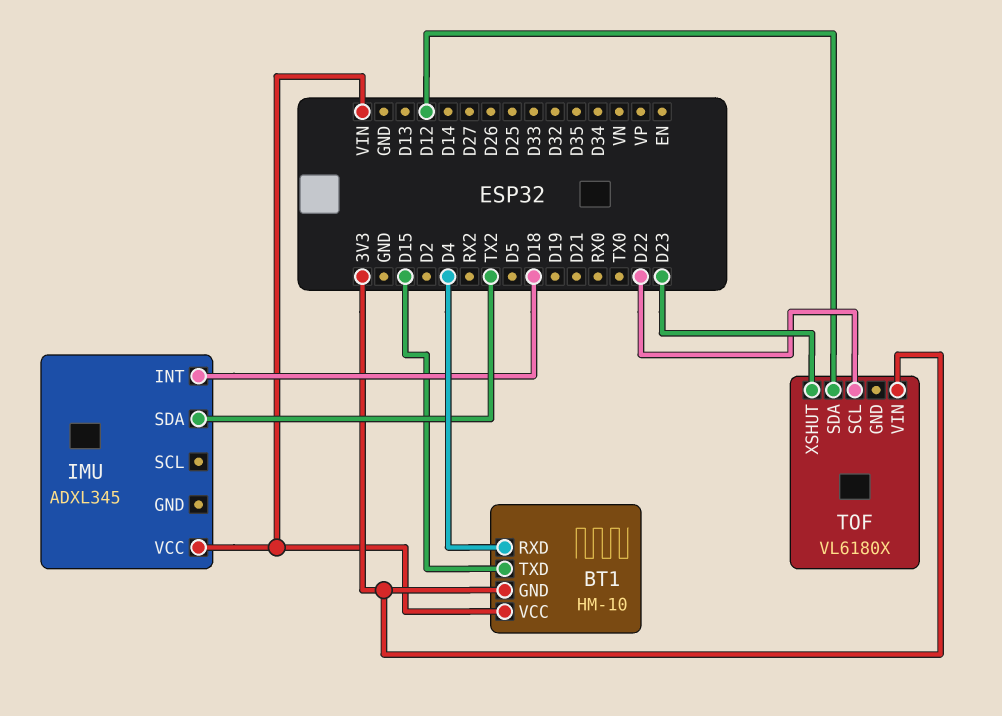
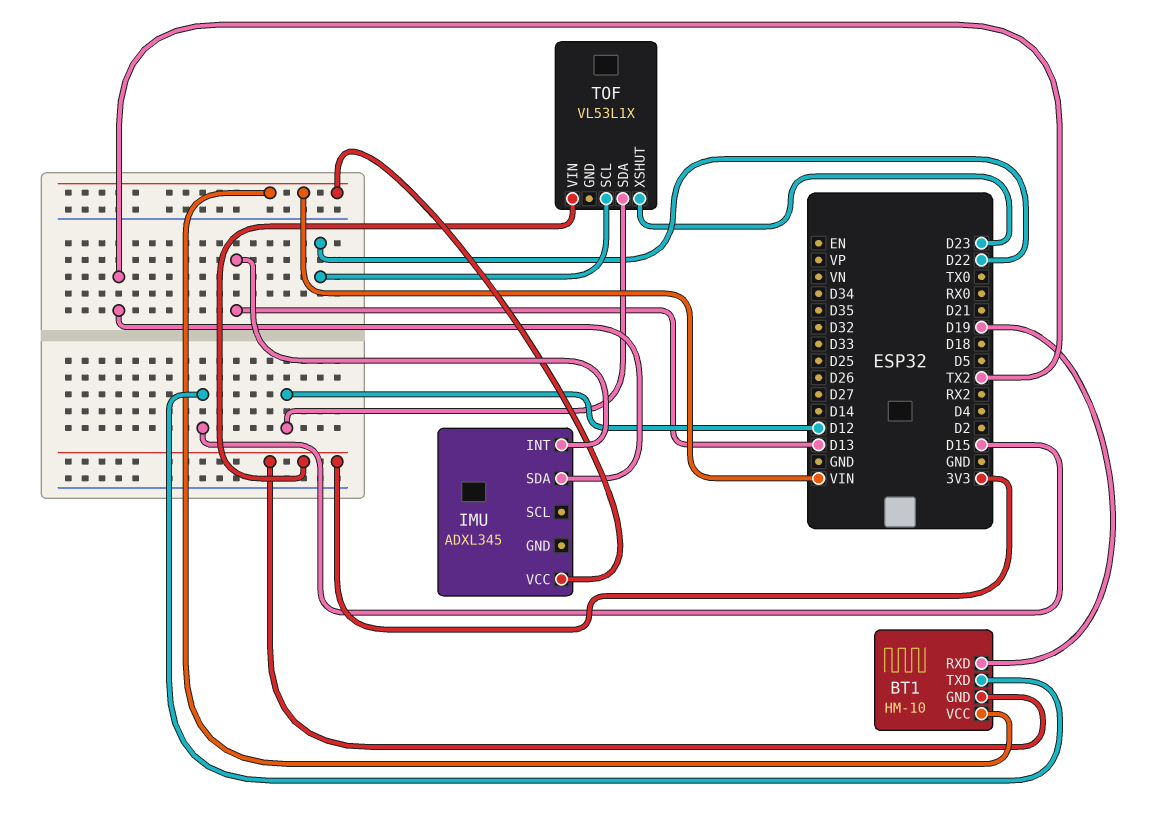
BT1 pin RXD: D4 -> D19
IMU pin INT: D18 -> D13
TOF: VL6180X -> VL53L1X

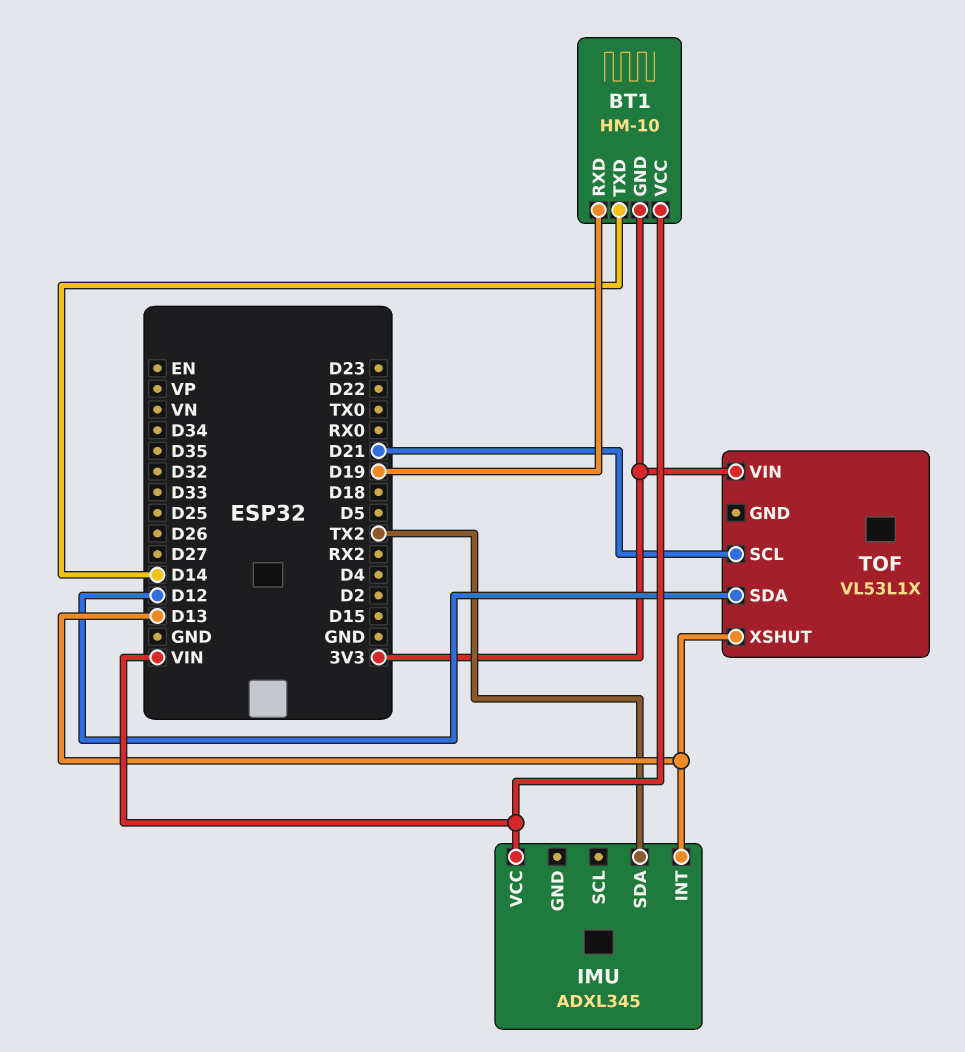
BT1 pin TXD: D15 -> D14
TOF pin SCL: D22 -> D21
TOF pin XSHUT: D23 -> D13

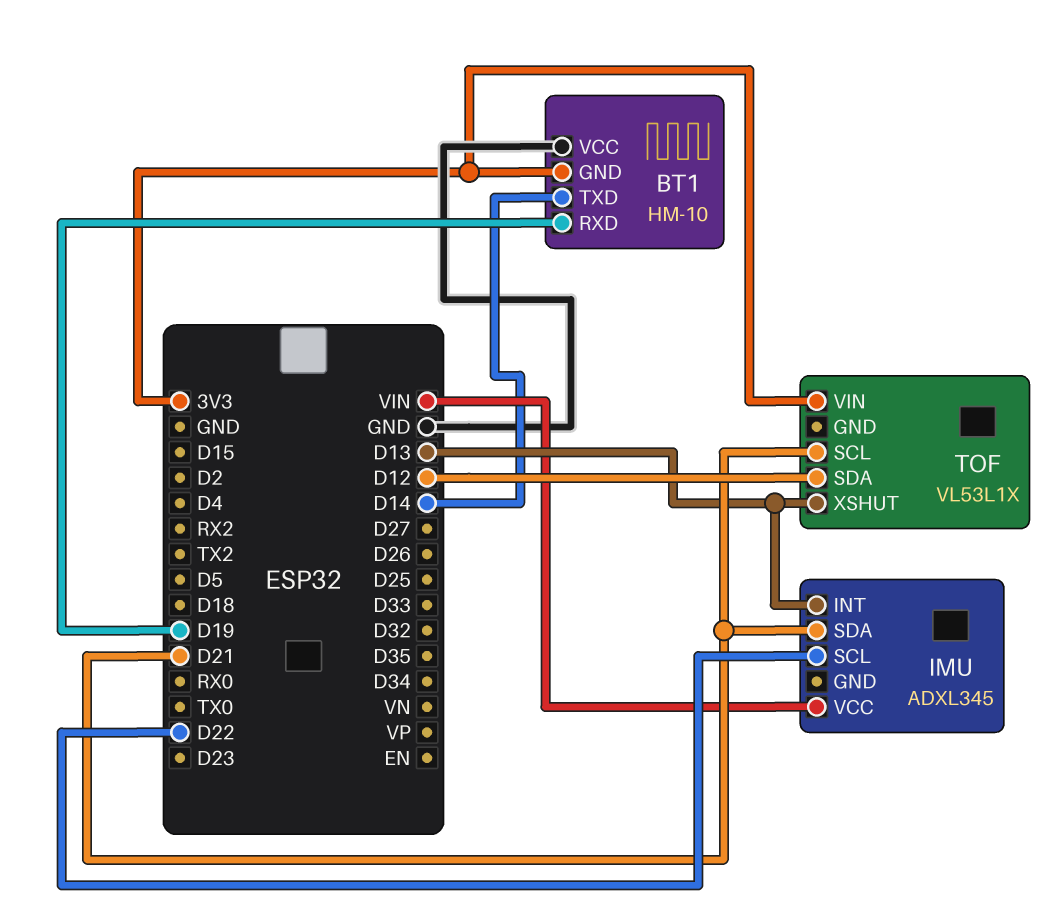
BT1 pin VCC: VIN -> GND
IMU pin SCL: none -> D22
IMU pin SDA: TX2 -> D21

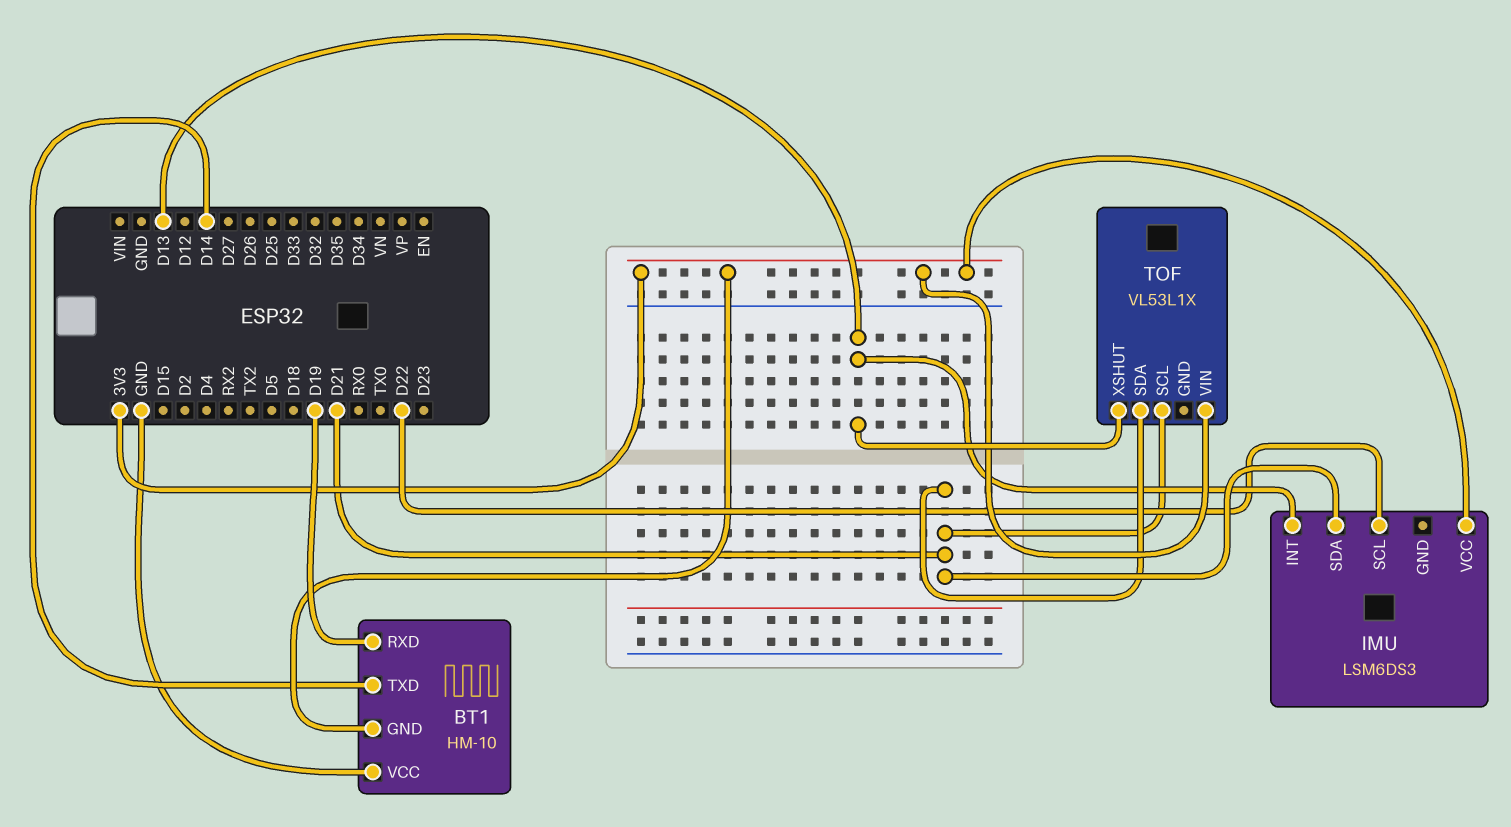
IMU: ADXL345 -> LSM6DS3
IMU pin VCC: VIN -> 3V3
TOF pin SDA: D12 -> D21

